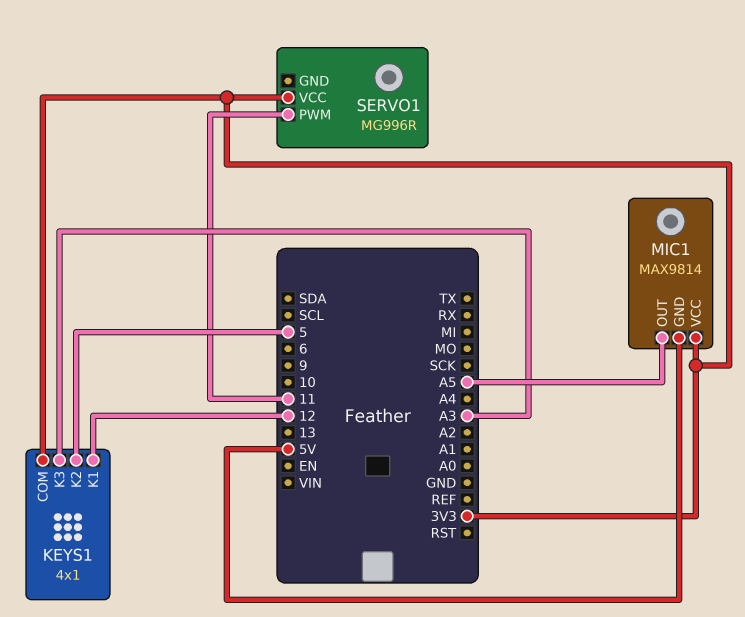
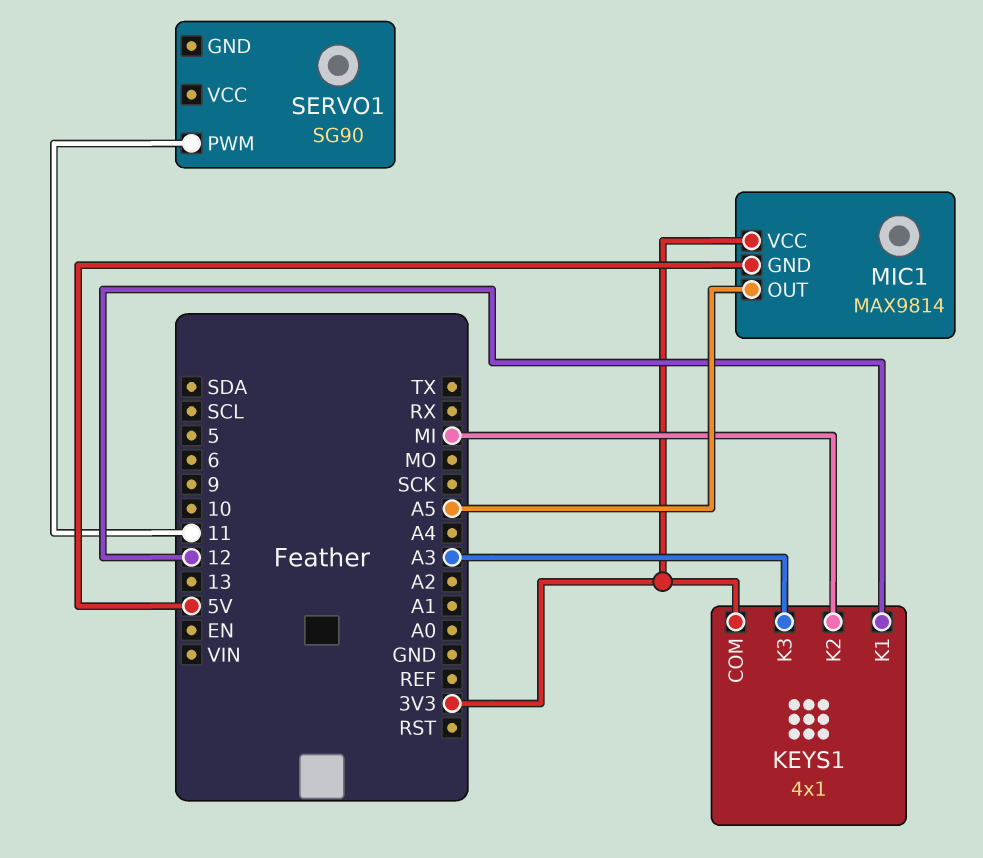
KEYS1 pin K2: 5 -> MI
SERVO1: MG996R -> SG90
SERVO1 pin VCC: 3V3 -> none

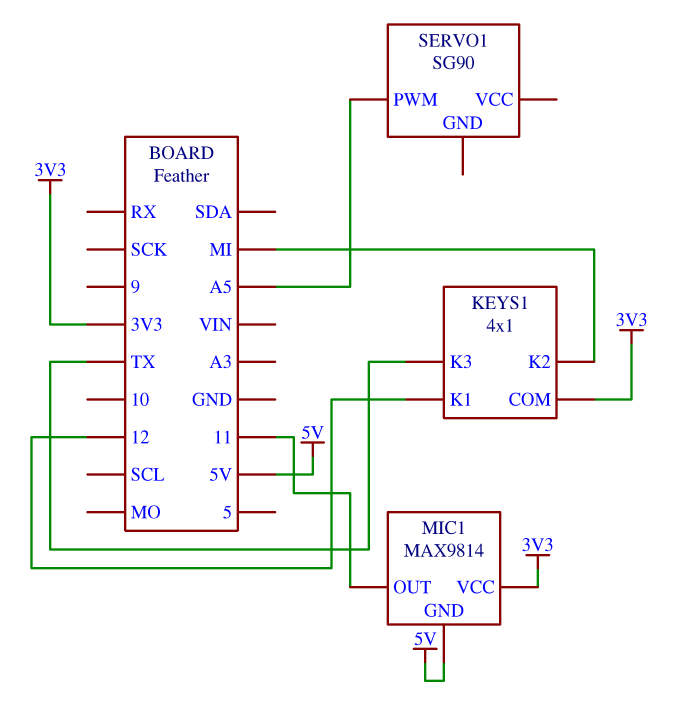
KEYS1 pin K3: A3 -> TX
MIC1 pin OUT: A5 -> 11
SERVO1 pin PWM: 11 -> A5

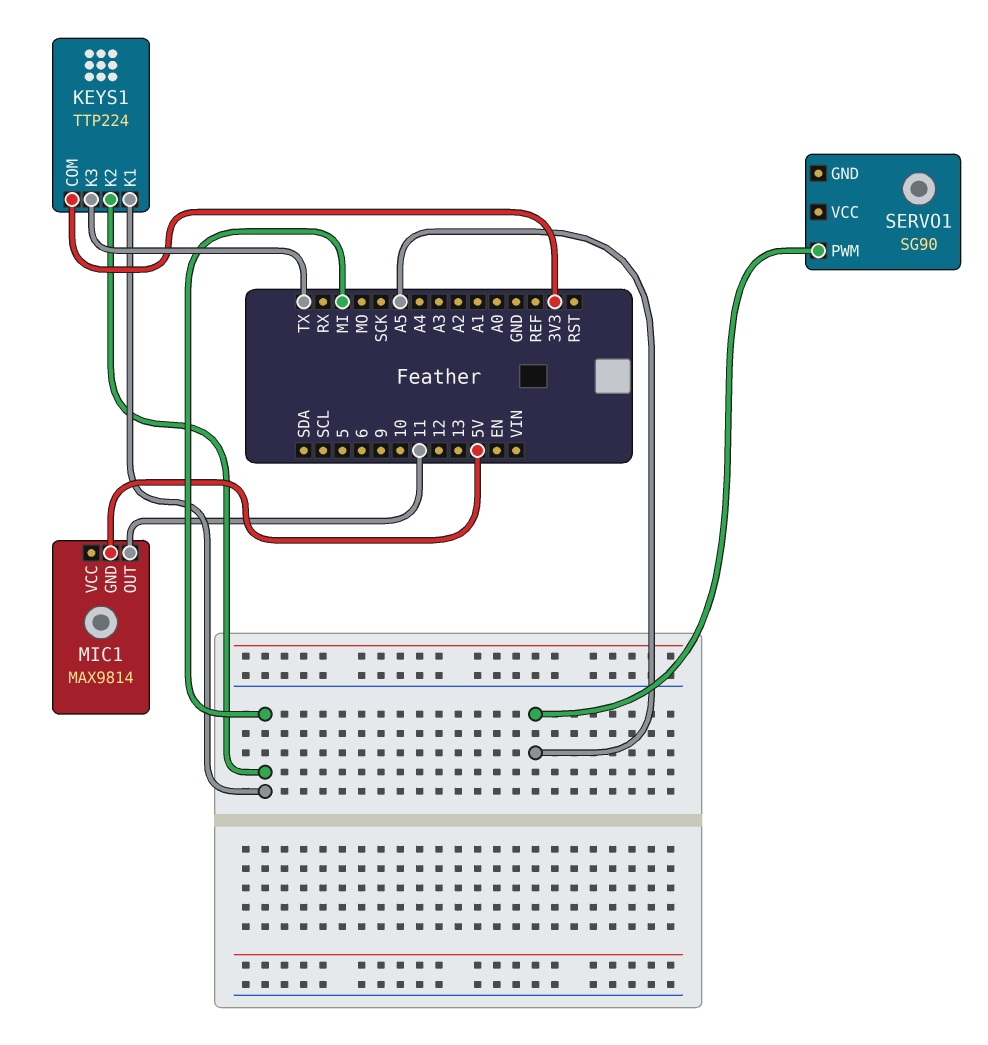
KEYS1: 4x1 -> TTP224
KEYS1 pin K1: 12 -> MI
MIC1 pin VCC: 3V3 -> none

